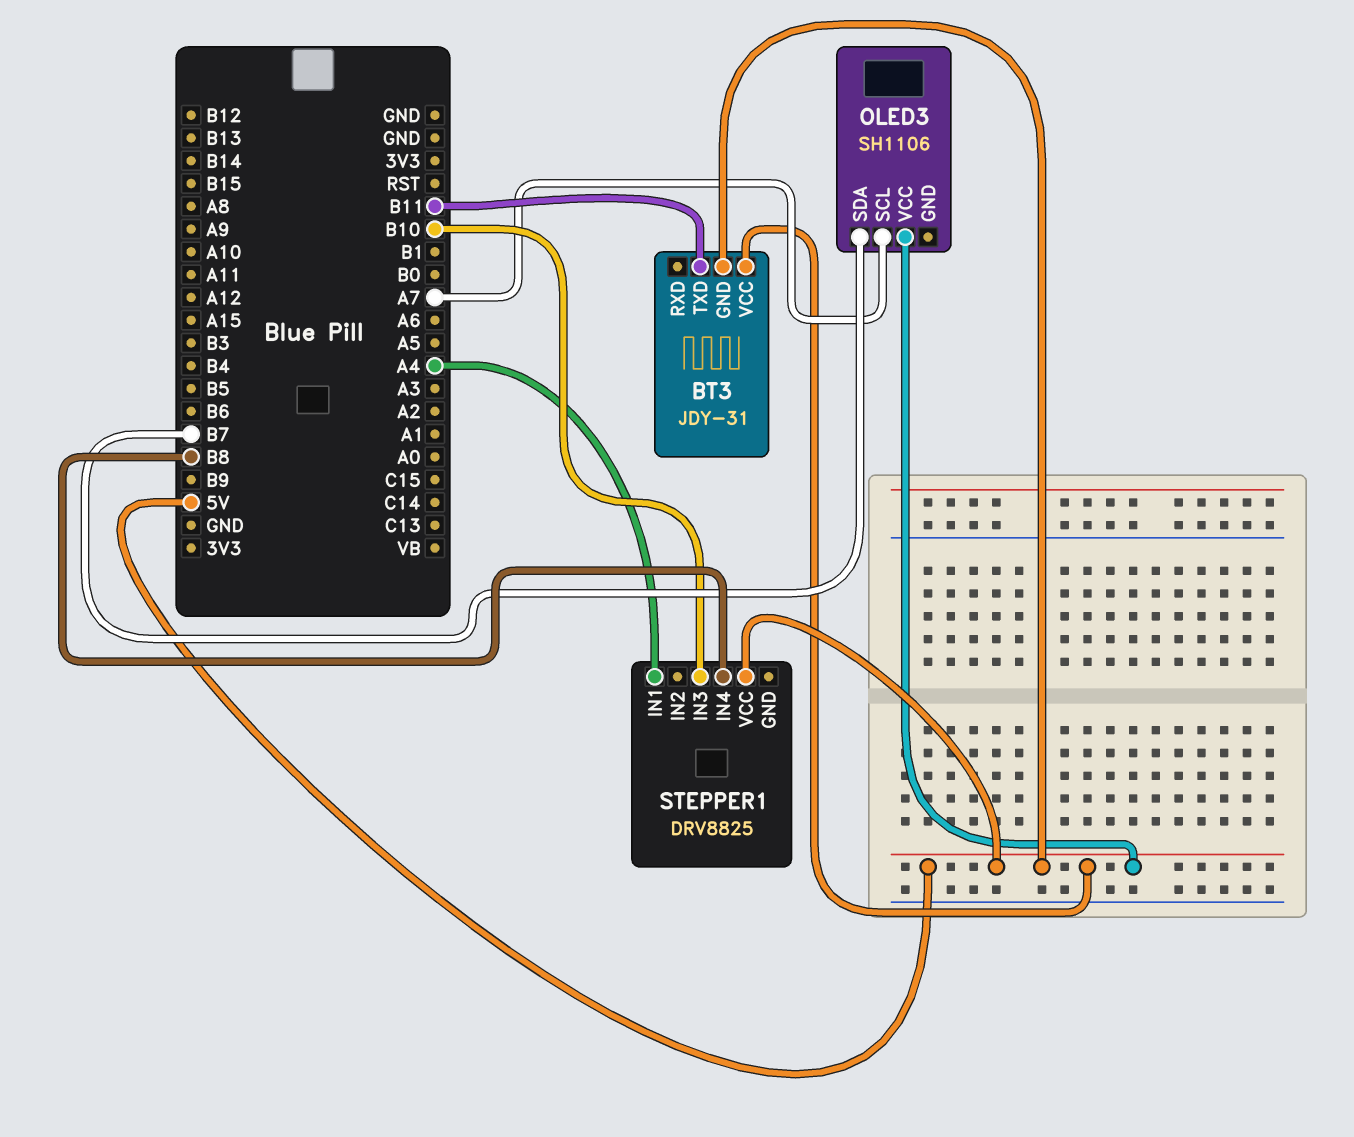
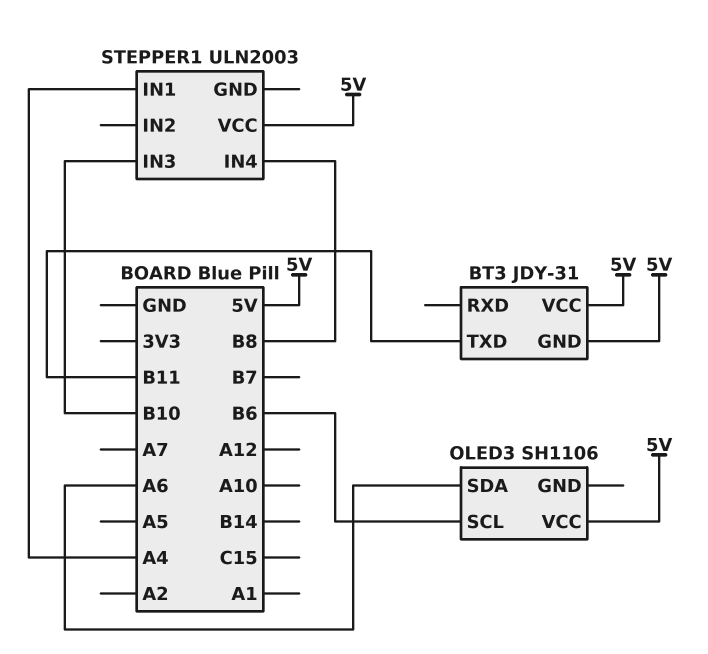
OLED3 pin SCL: A7 -> B6
OLED3 pin SDA: B7 -> A6
STEPPER1: DRV8825 -> ULN2003

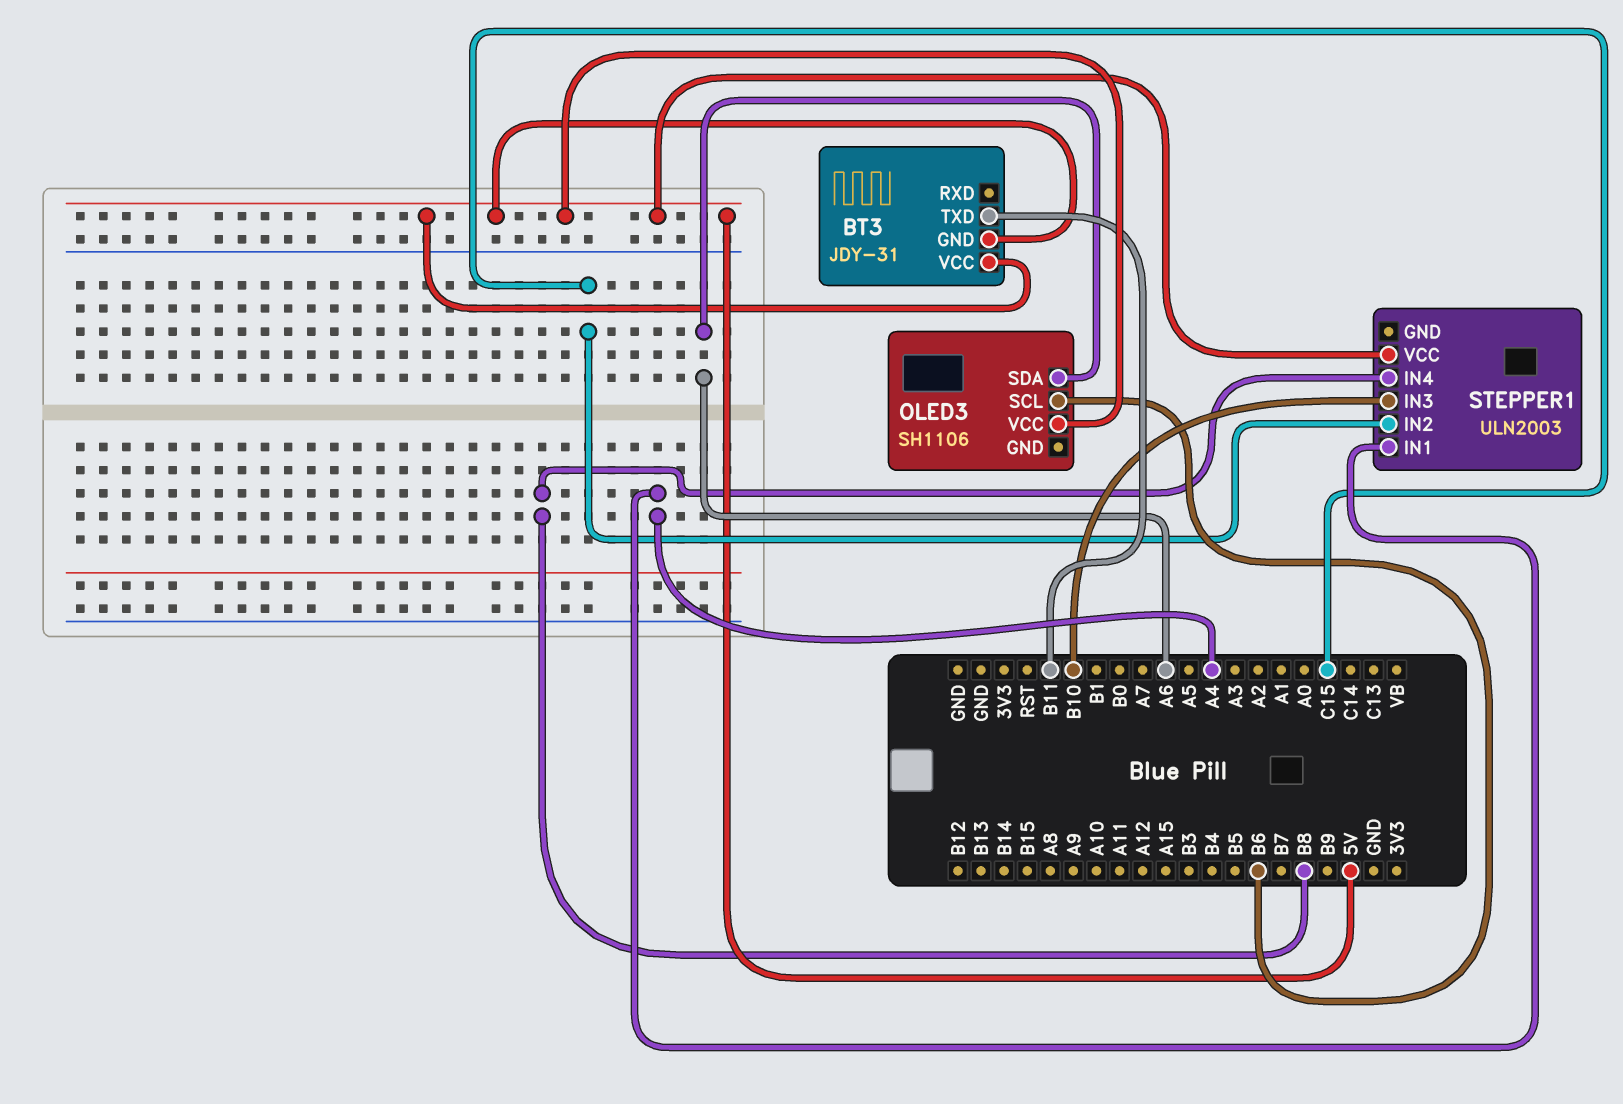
STEPPER1 pin IN2: none -> C15

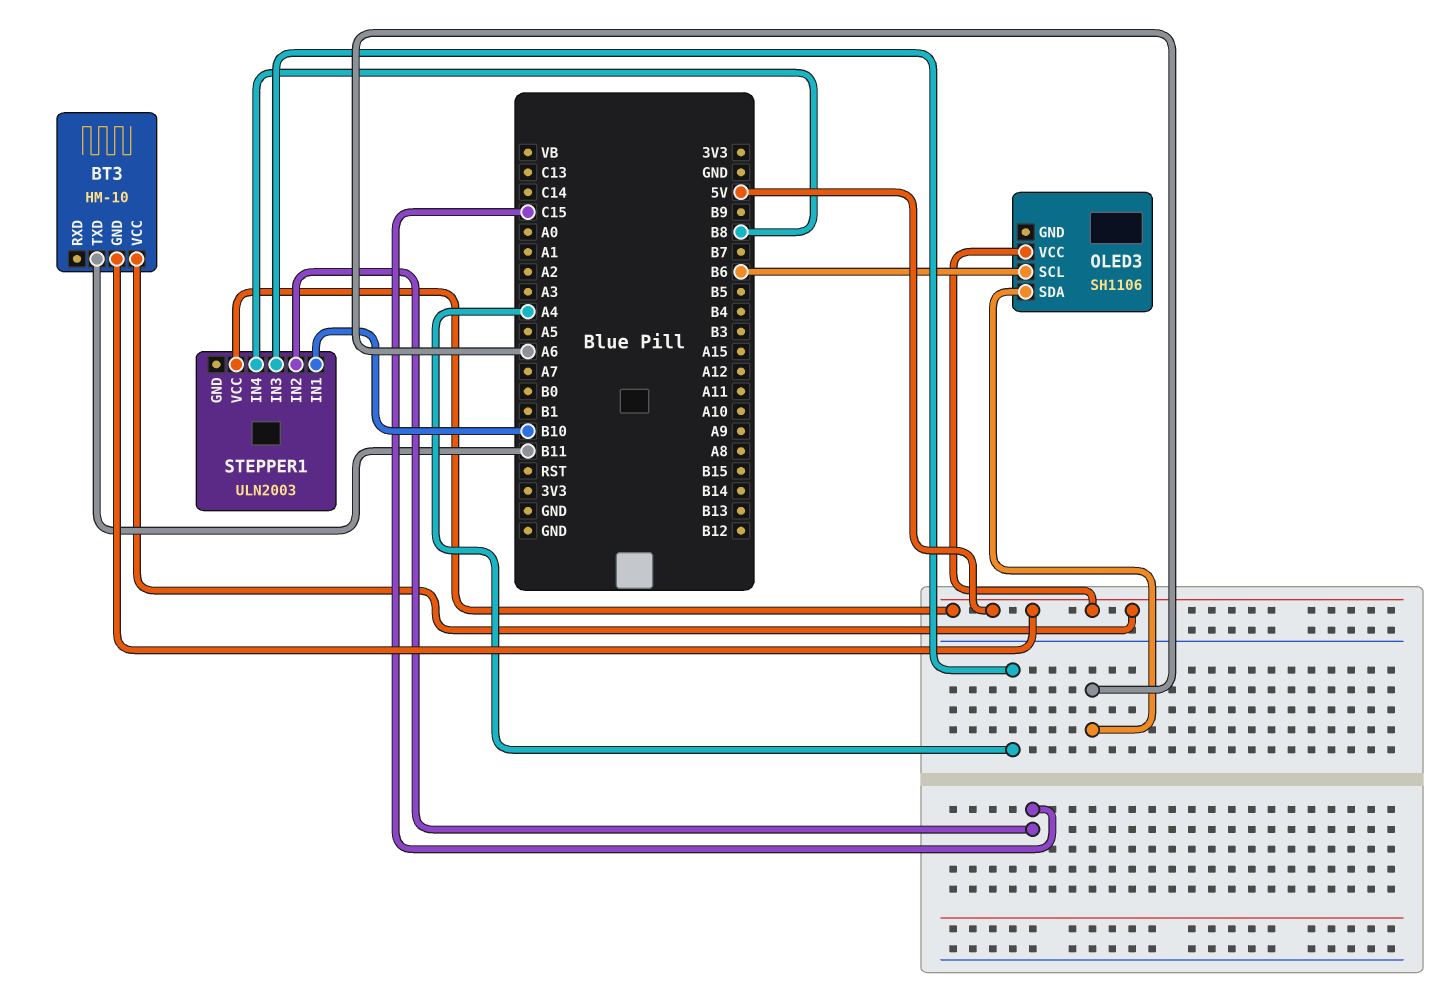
BT3: JDY-31 -> HM-10
STEPPER1 pin IN1: A4 -> B10
STEPPER1 pin IN3: B10 -> A4

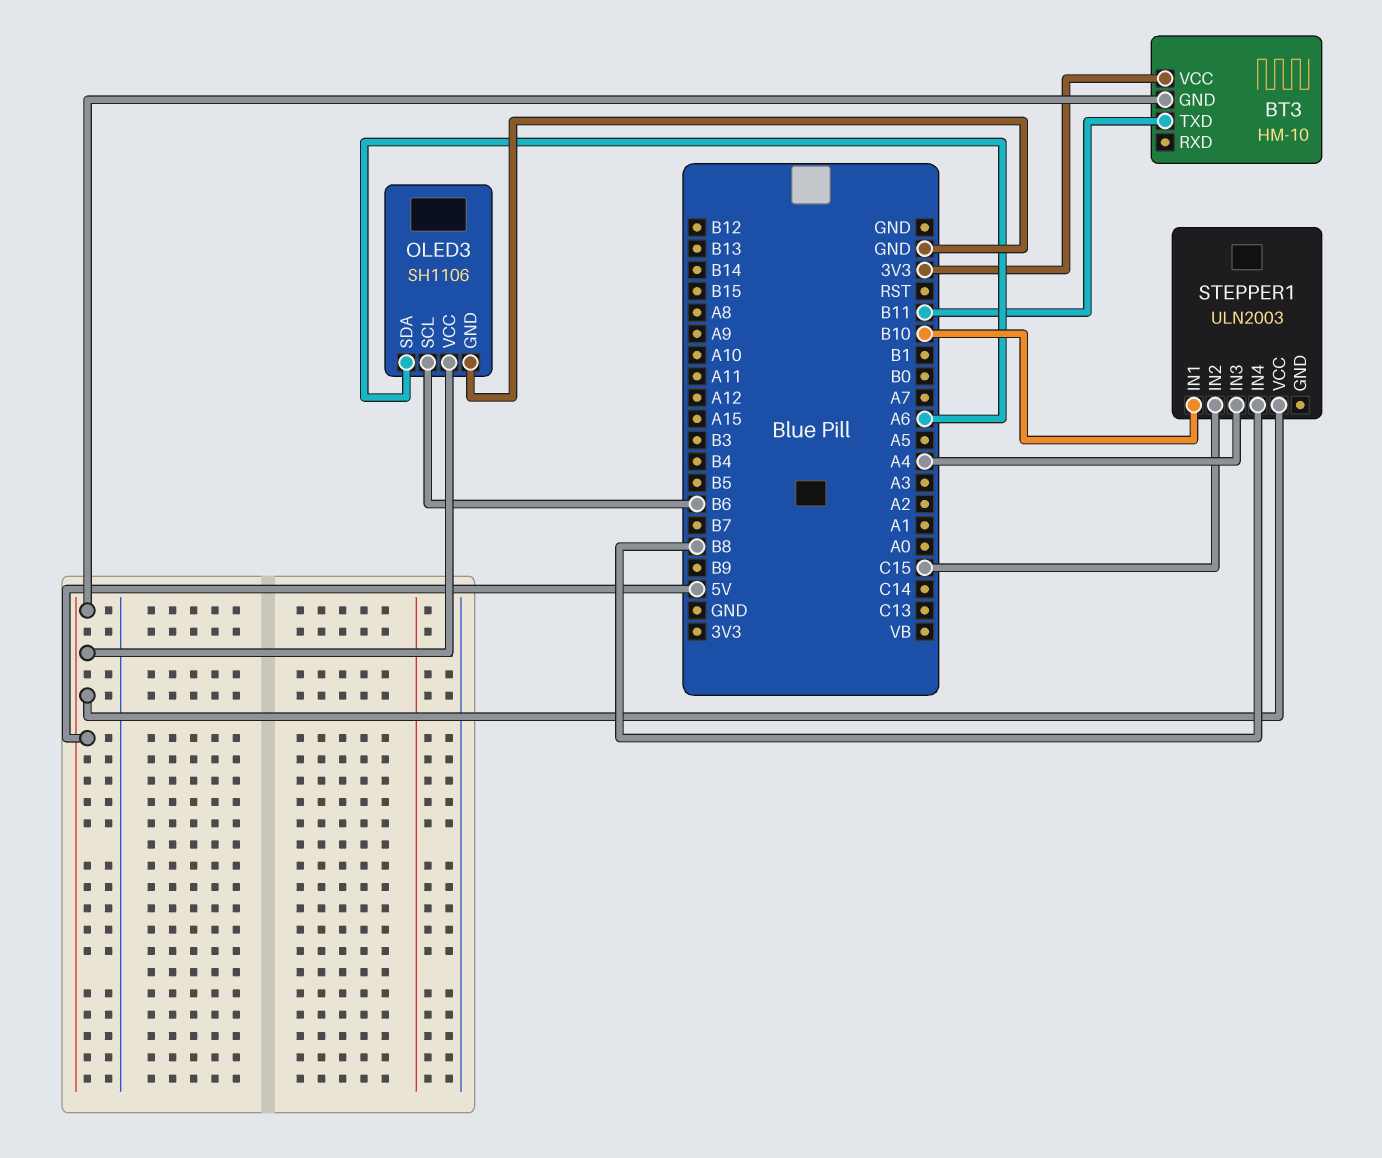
BT3 pin VCC: 5V -> 3V3
OLED3 pin GND: none -> GND

